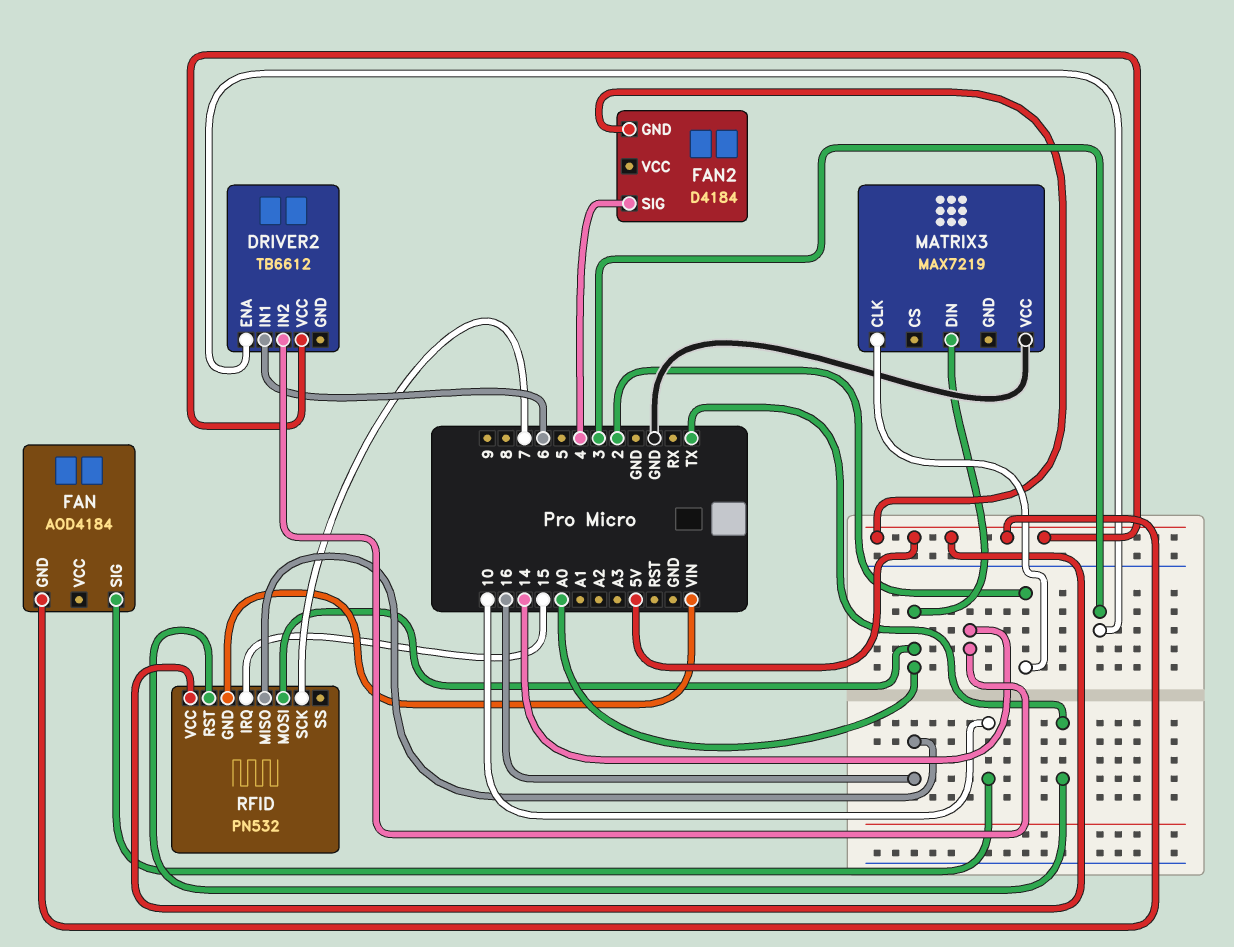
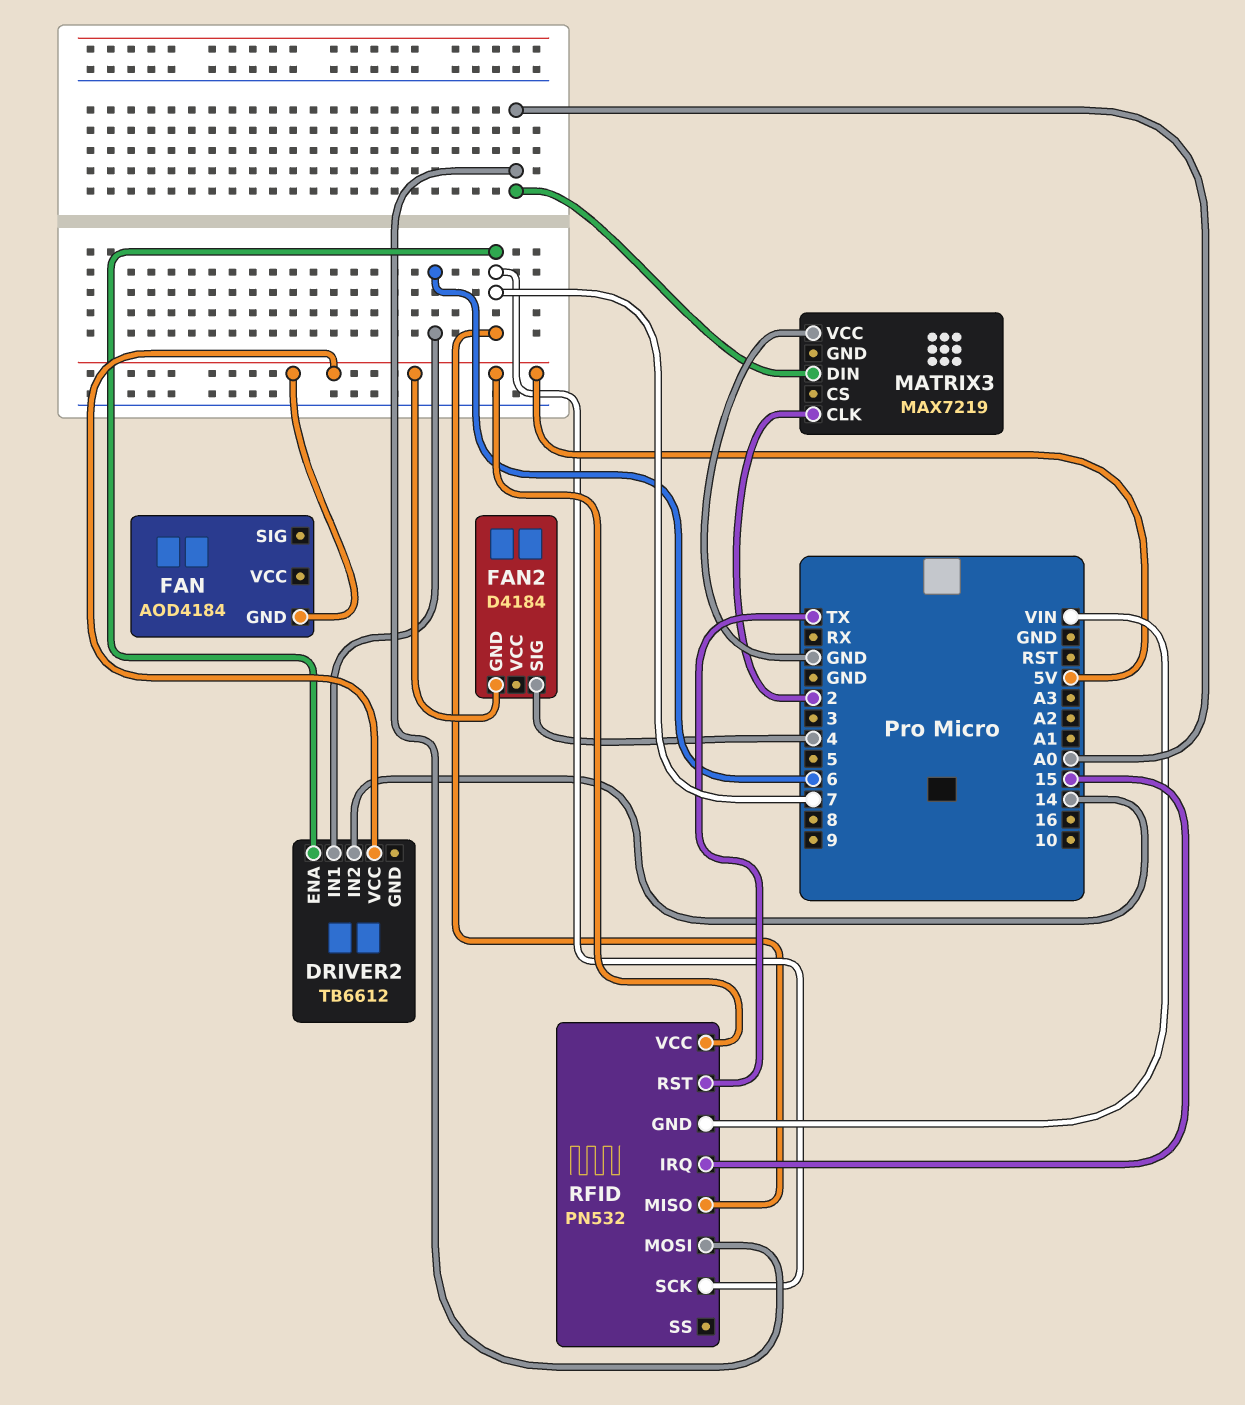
DRIVER2 pin ENA: 3 -> 7
FAN pin SIG: 10 -> none
RFID pin MISO: 16 -> 7

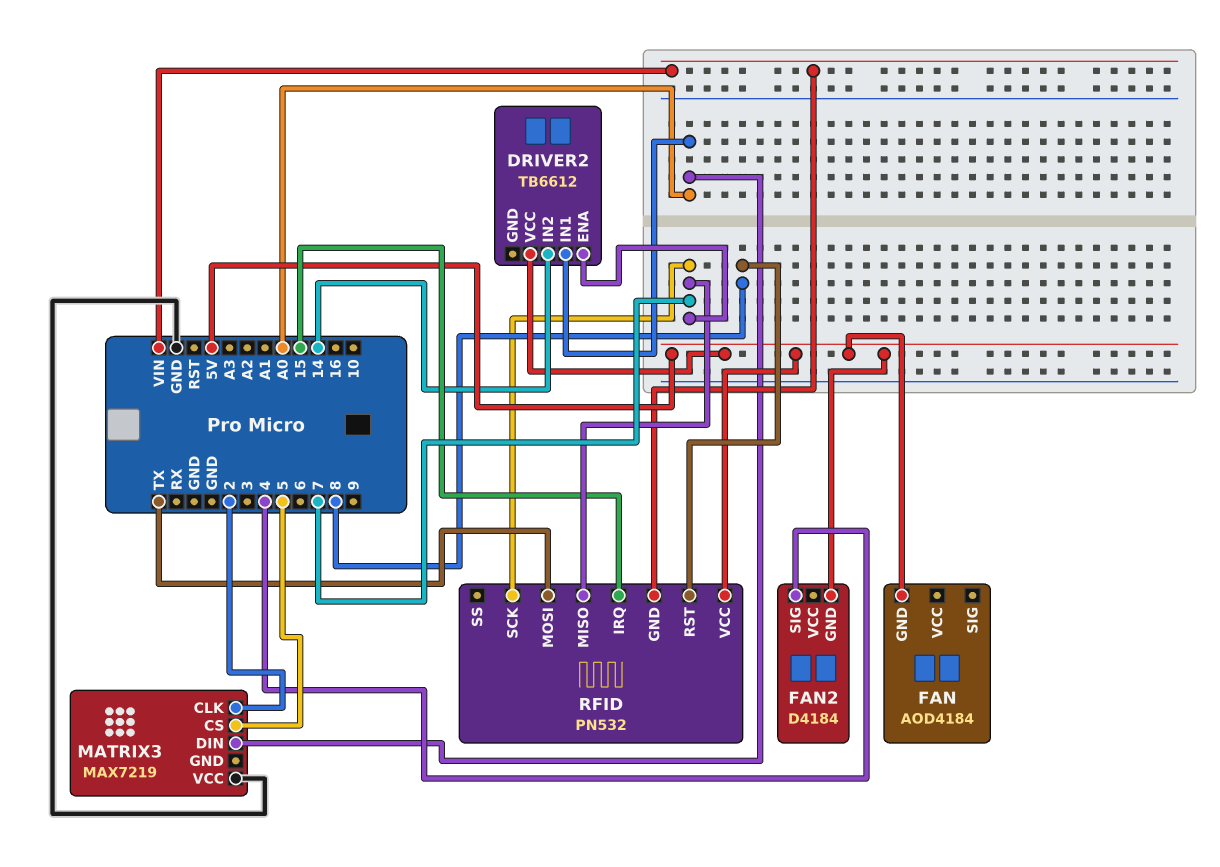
DRIVER2 pin IN1: 6 -> A0
MATRIX3 pin CS: none -> 5
RFID pin MOSI: A0 -> TX
RFID pin RST: TX -> 8

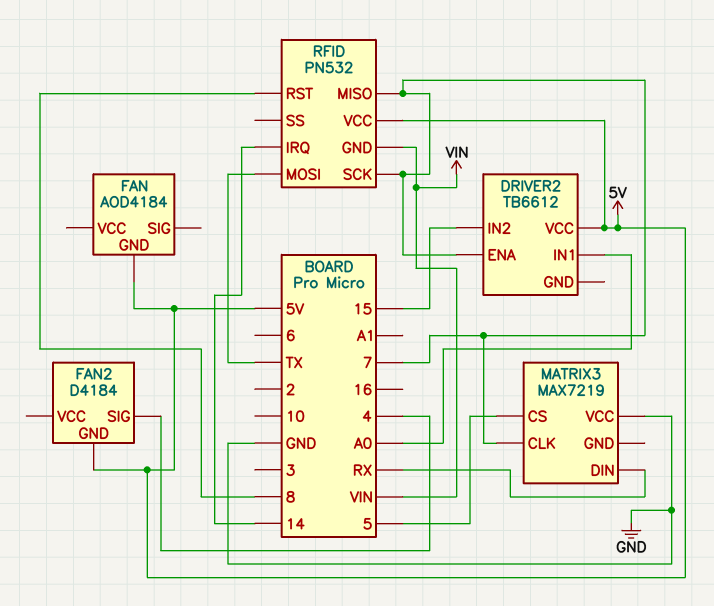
DRIVER2 pin IN2: 14 -> 15
MATRIX3 pin CLK: 2 -> 7
MATRIX3 pin DIN: A0 -> RX
RFID pin IRQ: 15 -> 14

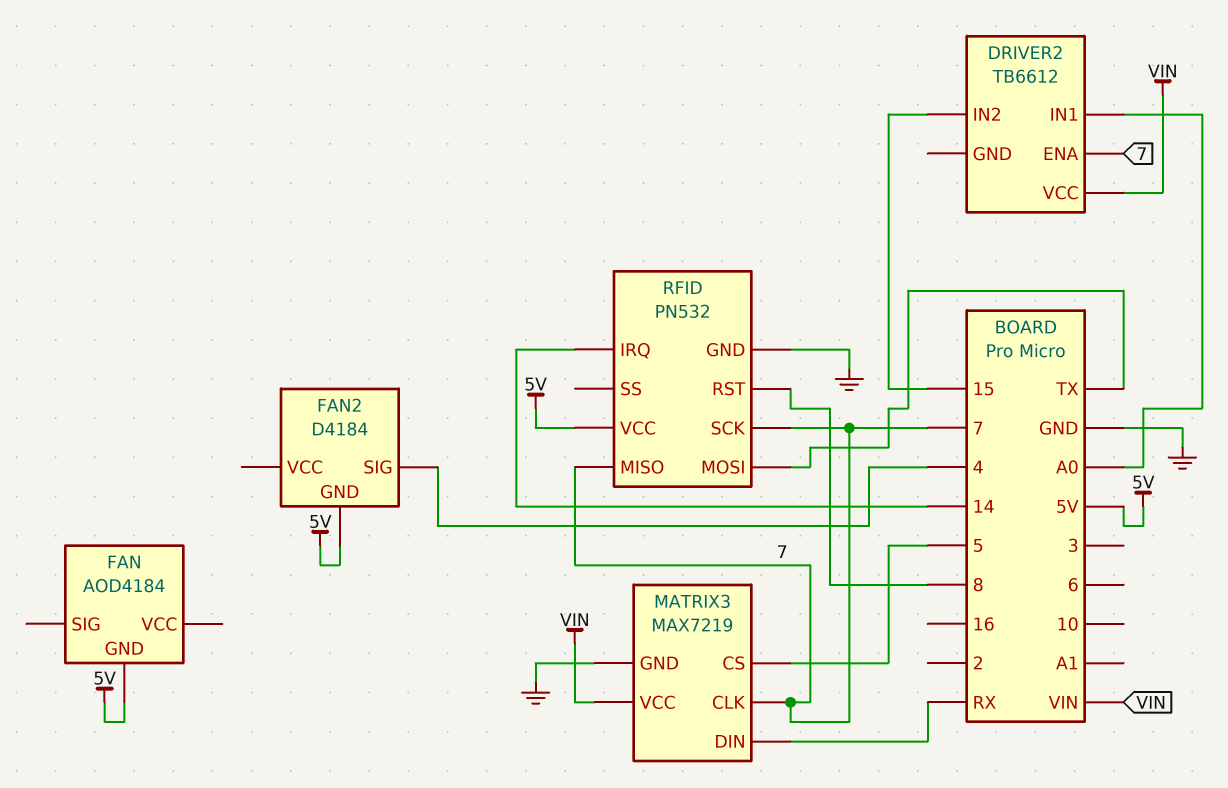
DRIVER2 pin VCC: 5V -> VIN
MATRIX3 pin GND: none -> GND
MATRIX3 pin VCC: GND -> VIN
RFID pin GND: VIN -> GND

